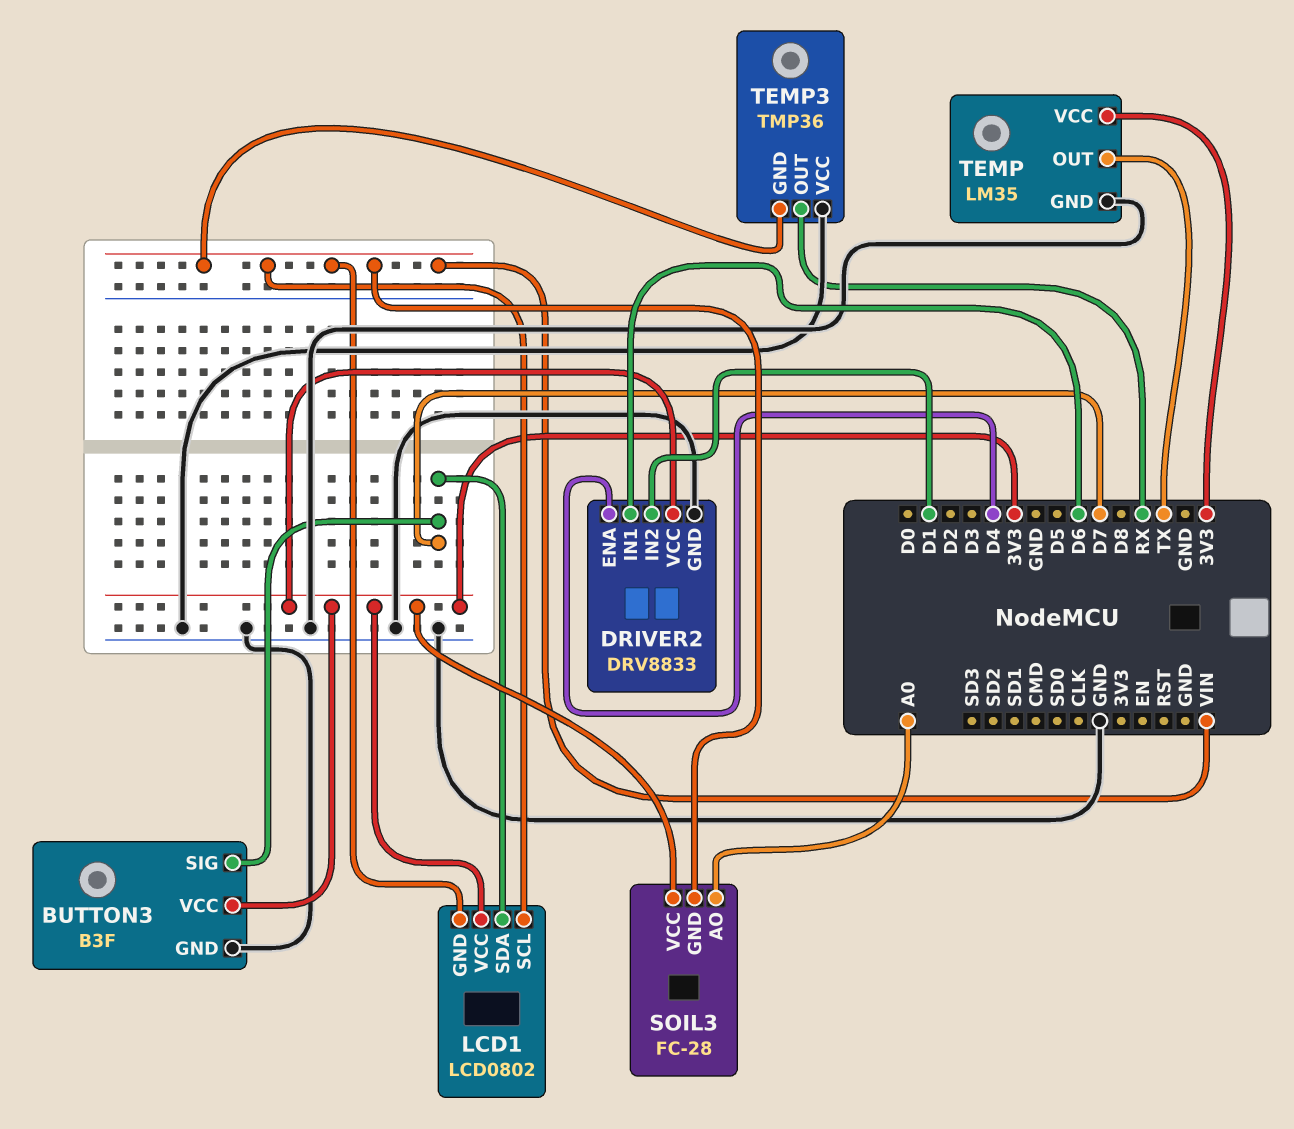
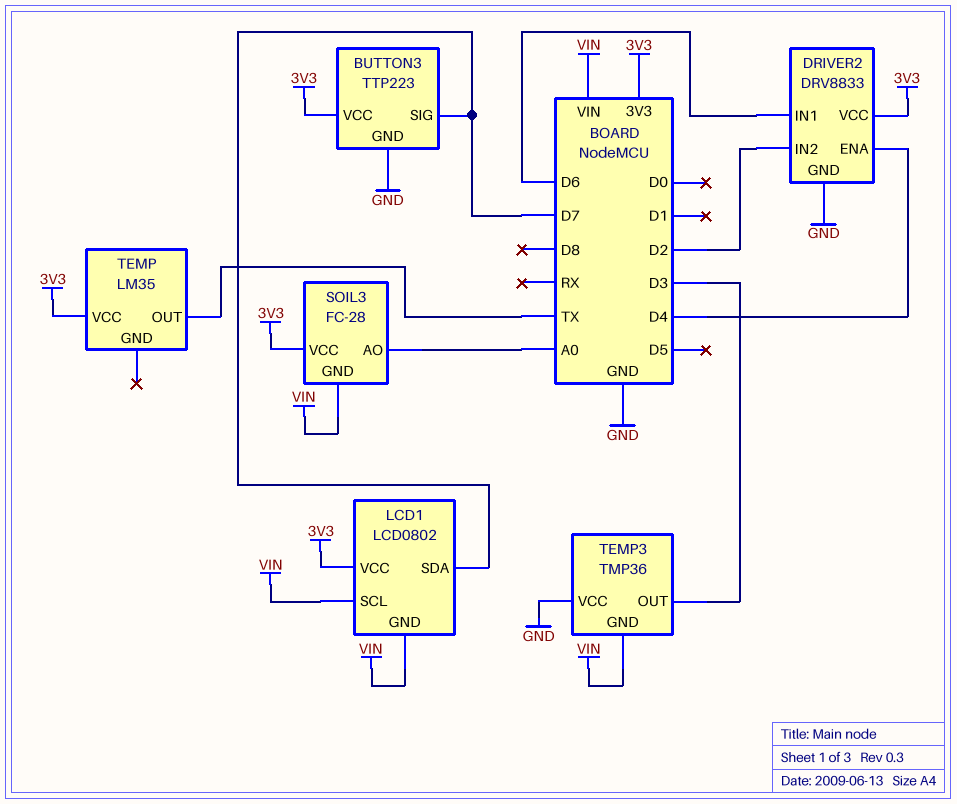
BUTTON3: B3F -> TTP223
DRIVER2 pin IN2: D1 -> D2
TEMP pin GND: GND -> none
TEMP3 pin OUT: RX -> D3

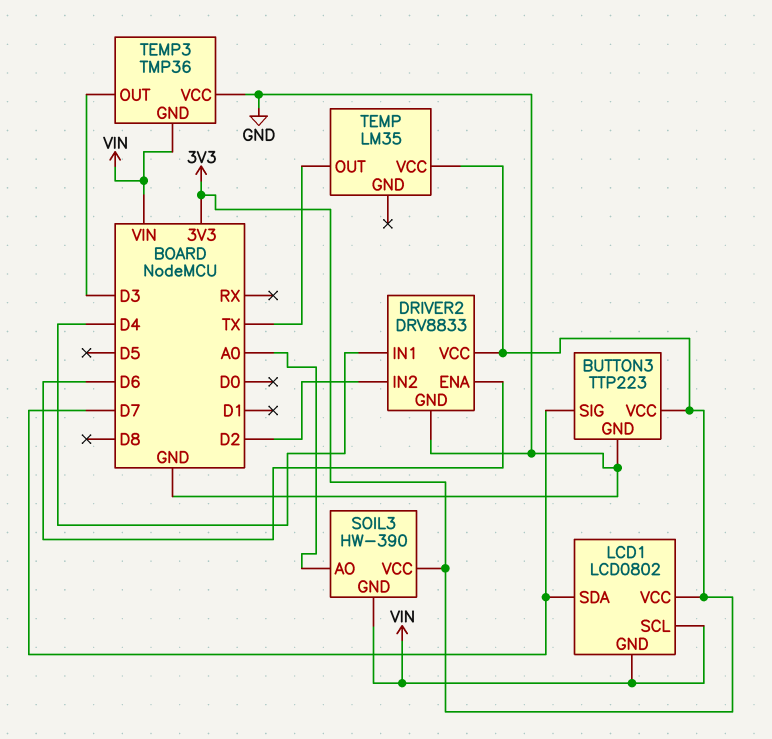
DRIVER2 pin ENA: D4 -> D6
DRIVER2 pin IN1: D6 -> D4
SOIL3: FC-28 -> HW-390

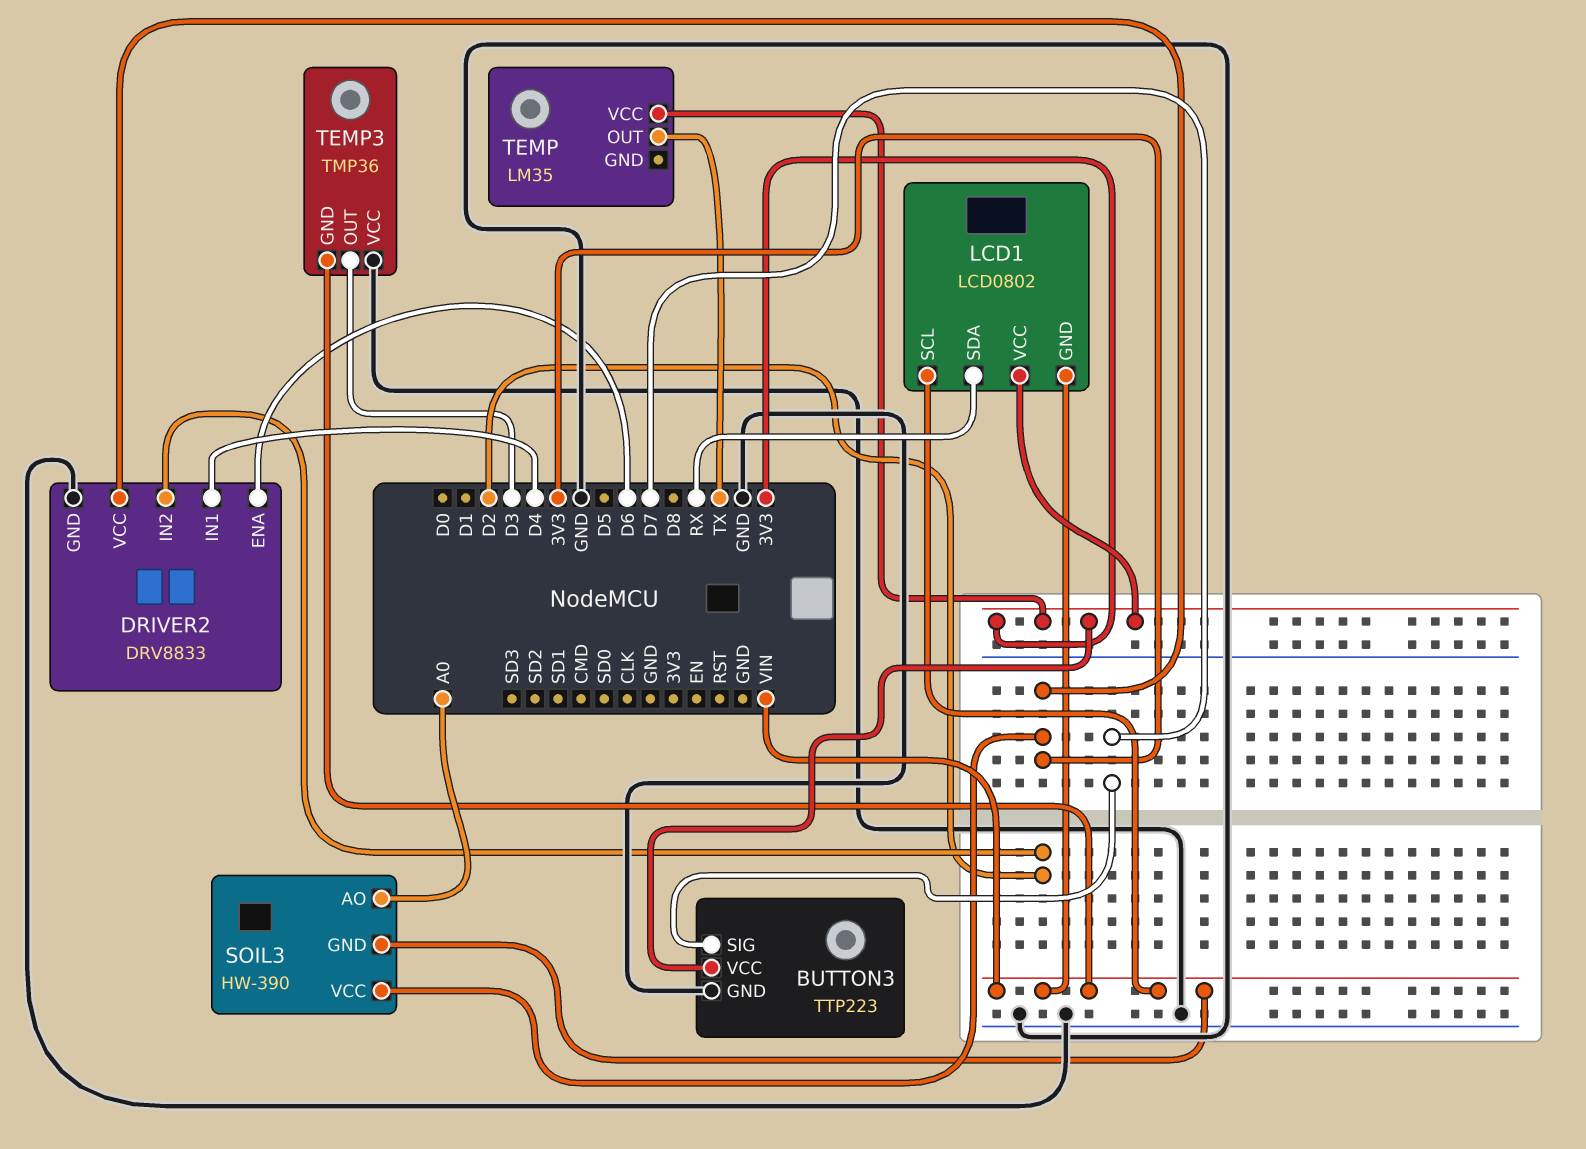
LCD1 pin SDA: D7 -> RX

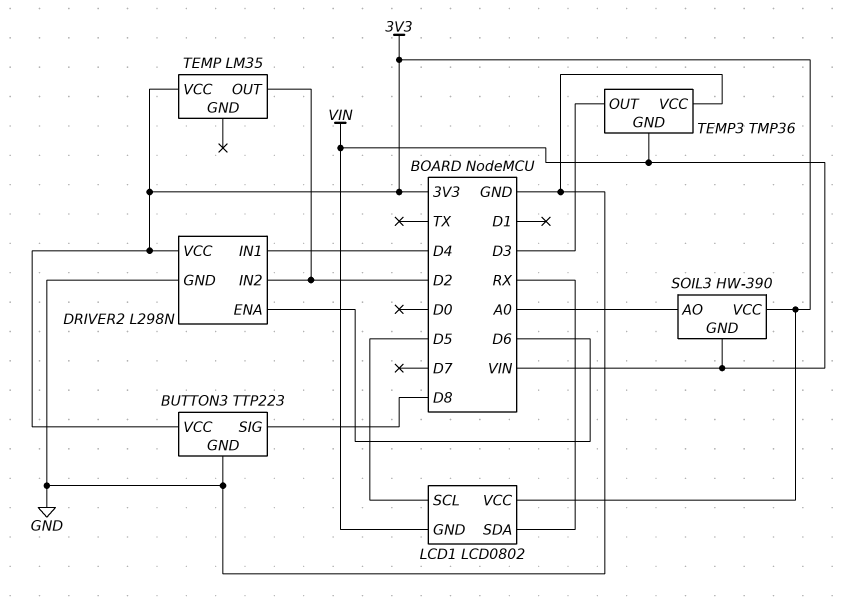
BUTTON3 pin SIG: D7 -> D8
DRIVER2: DRV8833 -> L298N
LCD1 pin SCL: VIN -> D5
TEMP pin OUT: TX -> D2

